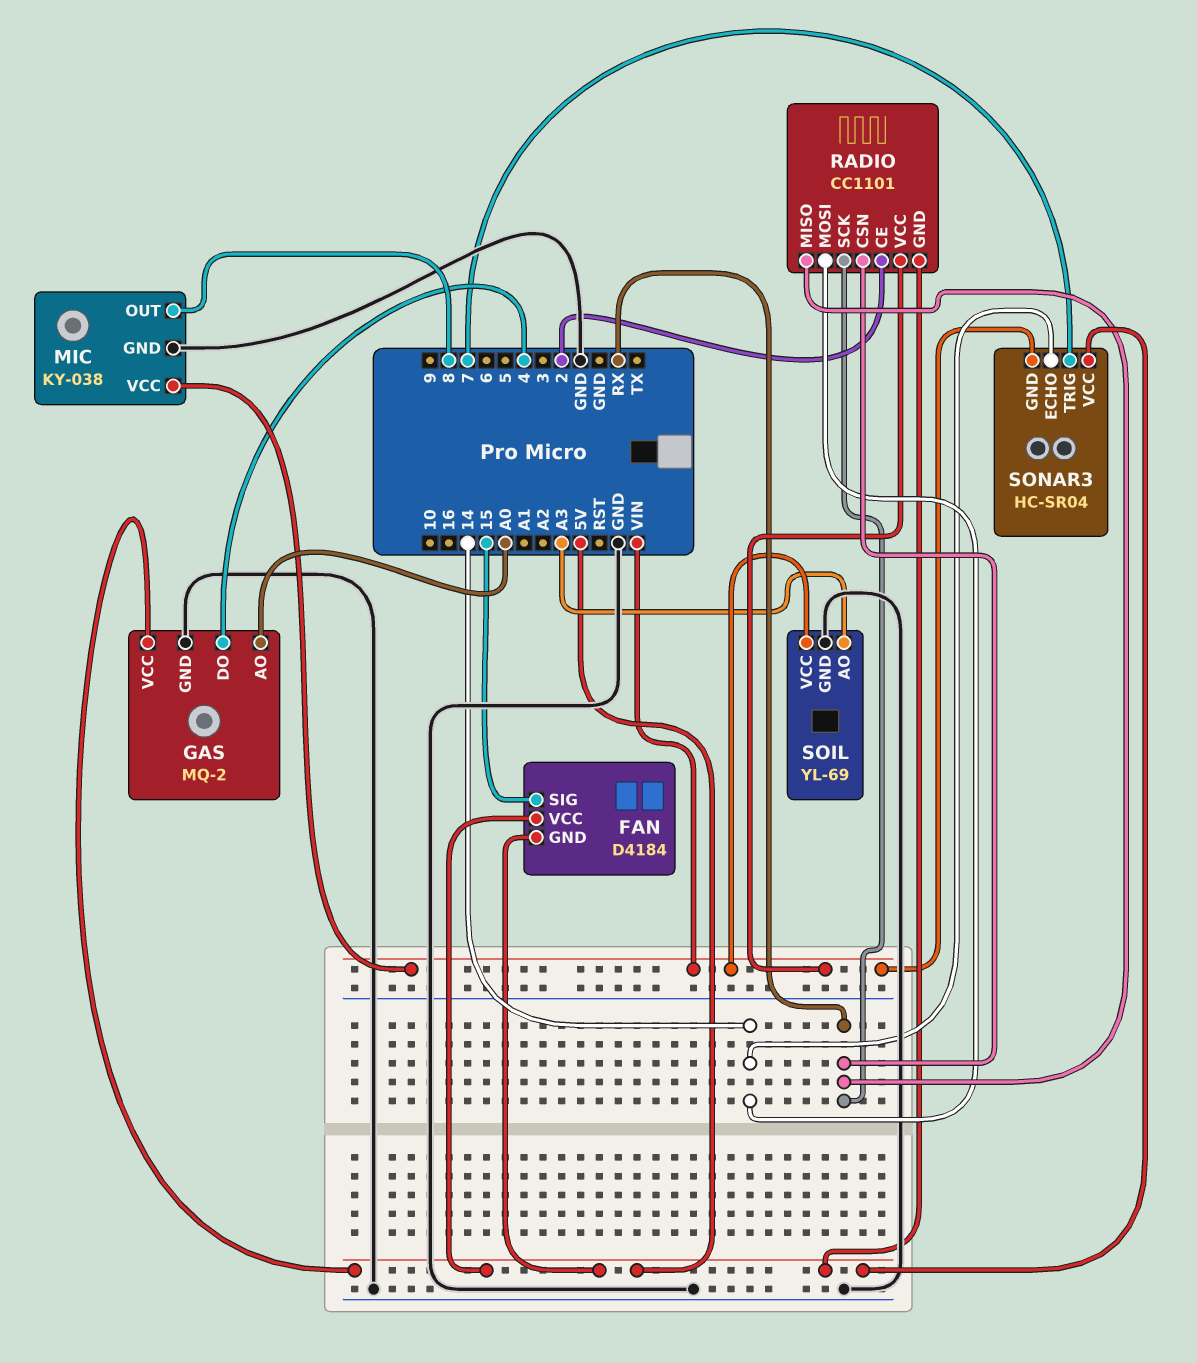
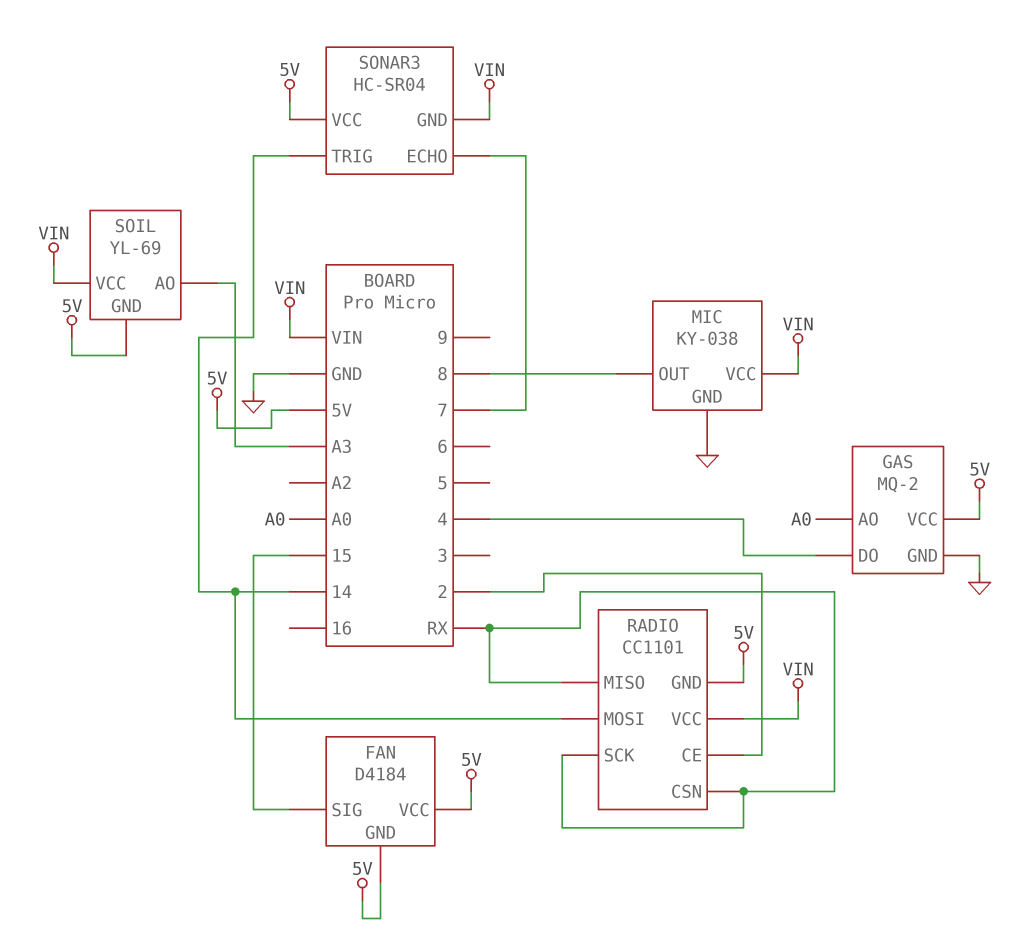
SOIL pin GND: GND -> 5V
SONAR3 pin ECHO: 14 -> 7
SONAR3 pin TRIG: 7 -> 14

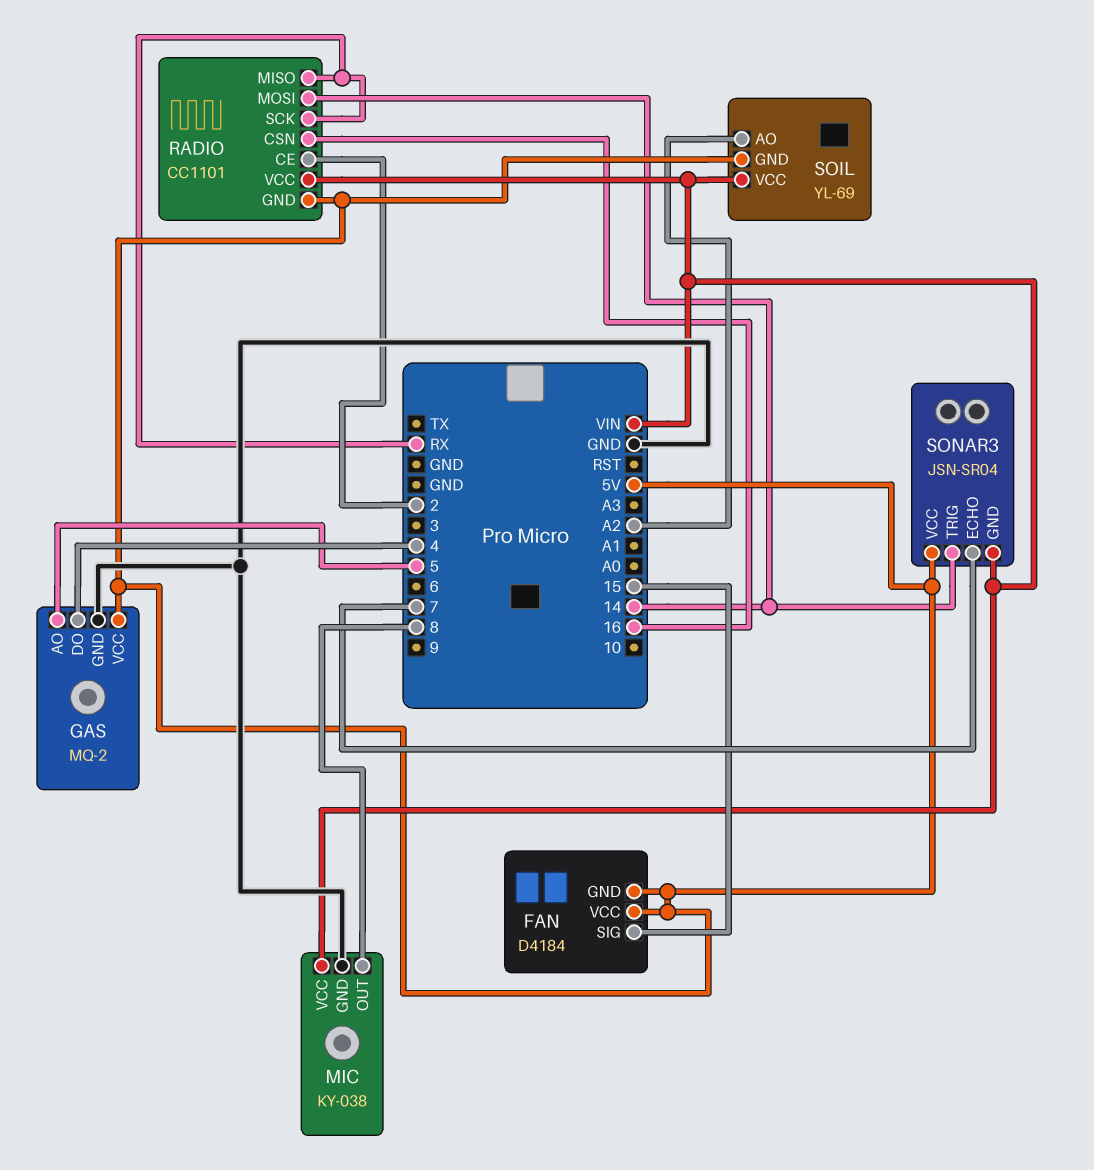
GAS pin AO: A0 -> 5
RADIO pin CSN: RX -> 16
SOIL pin AO: A3 -> A2
SONAR3: HC-SR04 -> JSN-SR04

